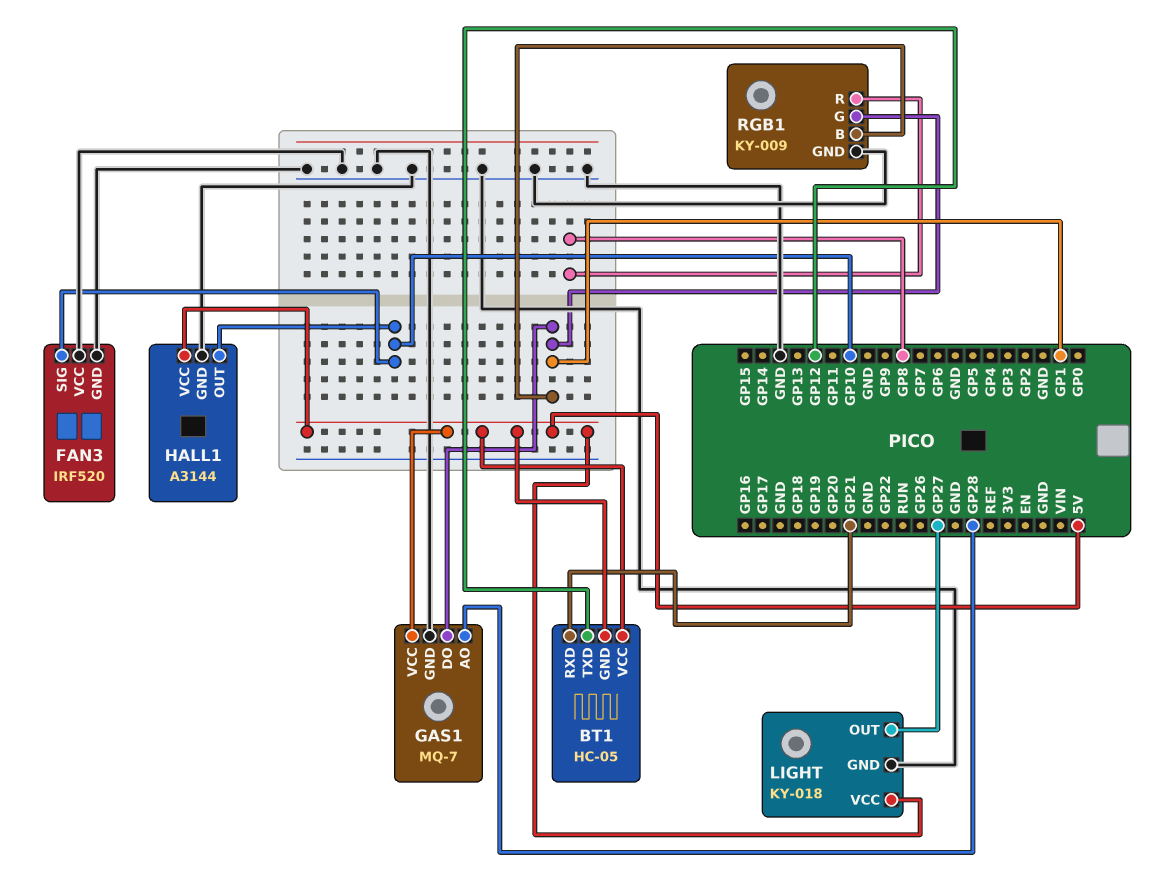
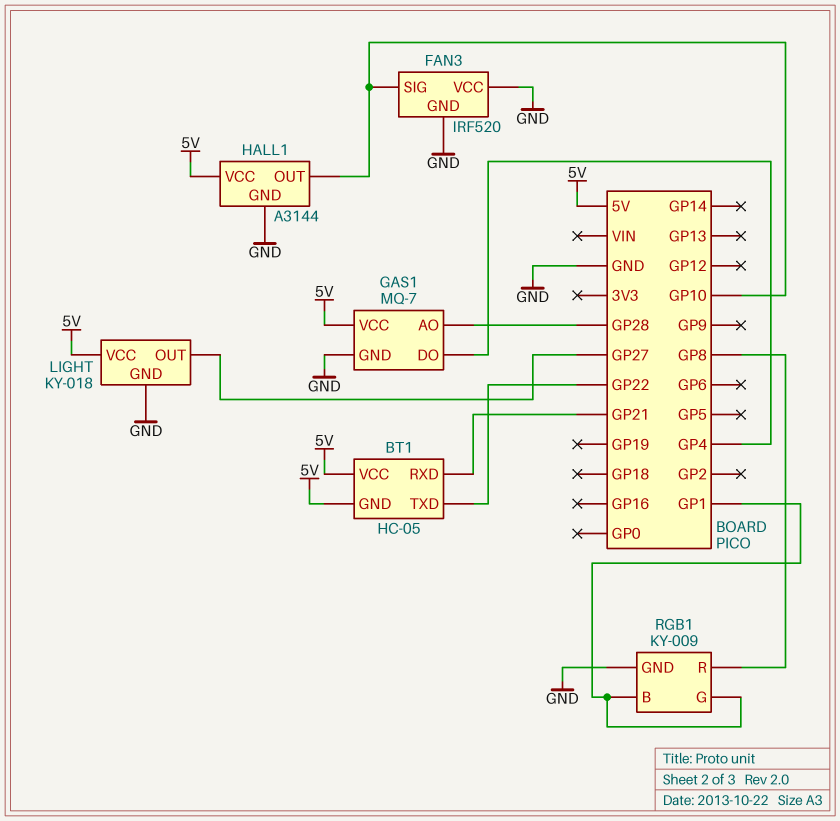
BT1 pin TXD: GP12 -> GP22
GAS1 pin DO: GP1 -> GP4

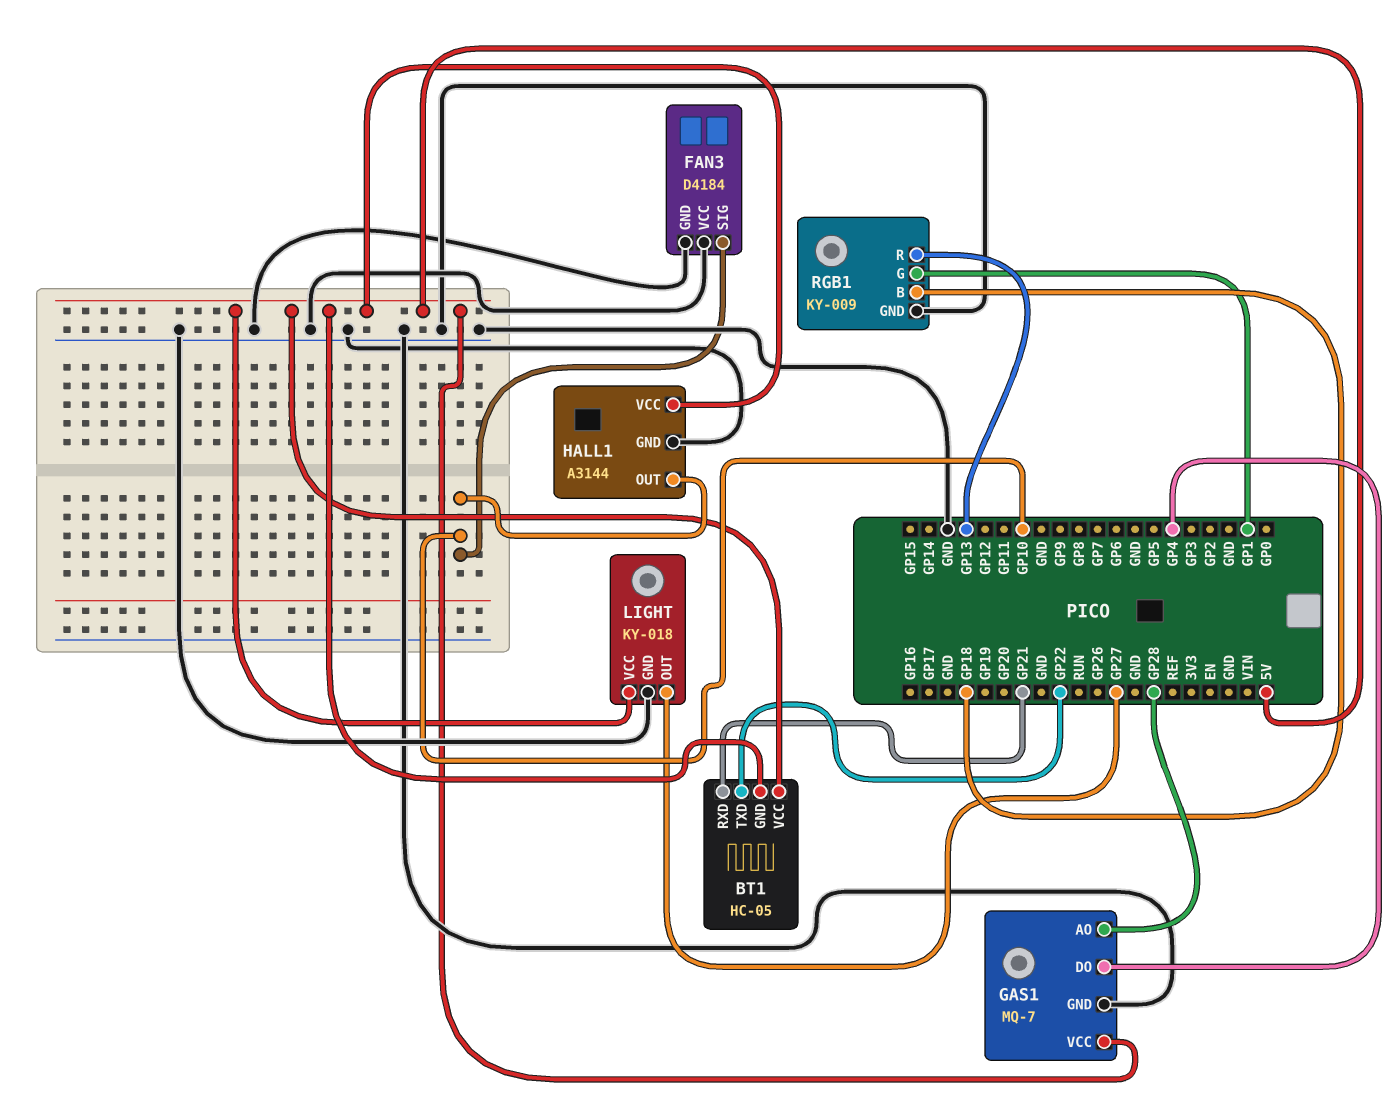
FAN3: IRF520 -> D4184
RGB1 pin B: GP1 -> GP18
RGB1 pin R: GP8 -> GP13

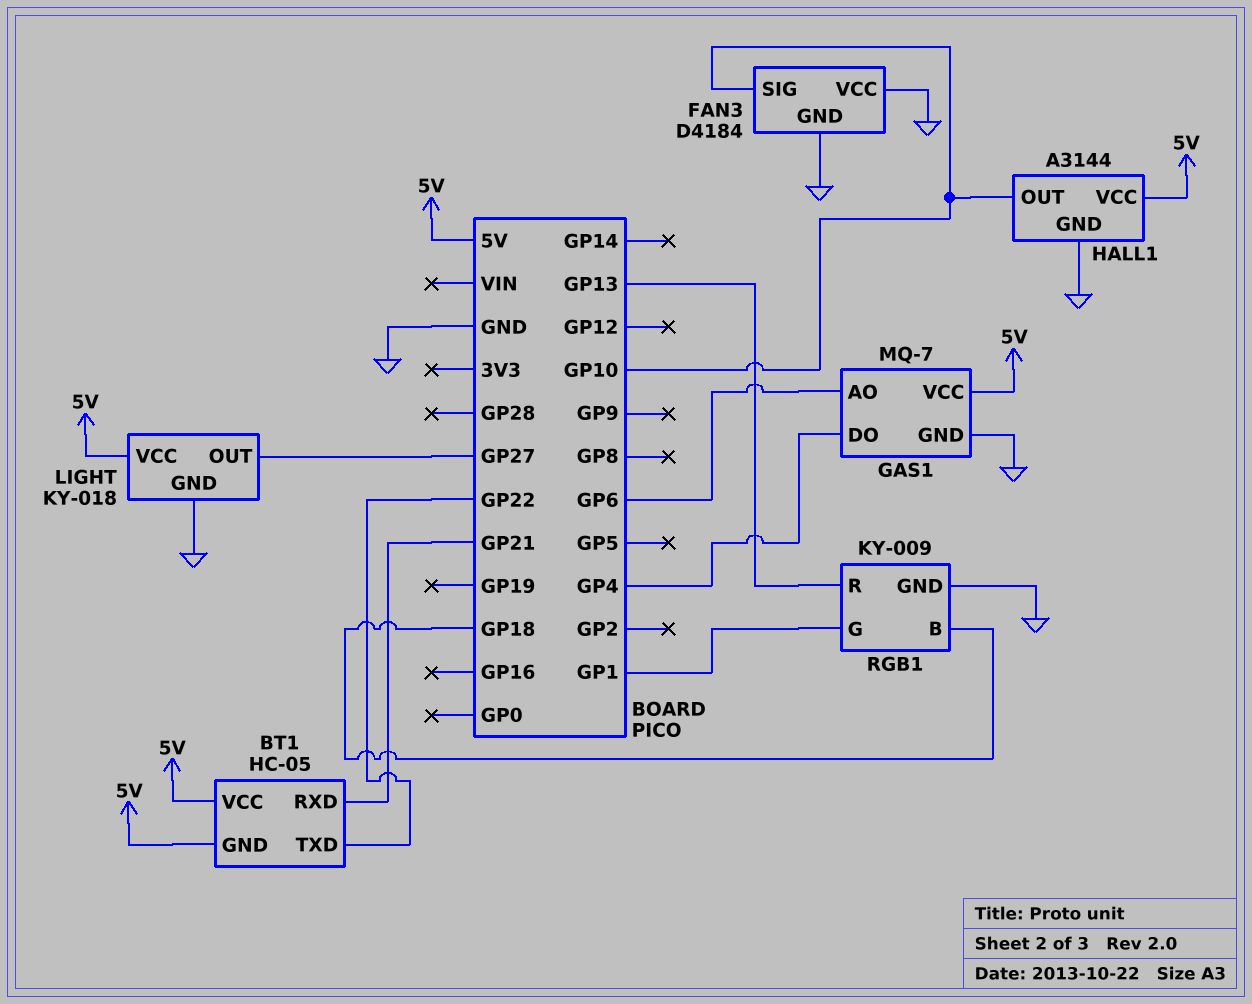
GAS1 pin AO: GP28 -> GP6

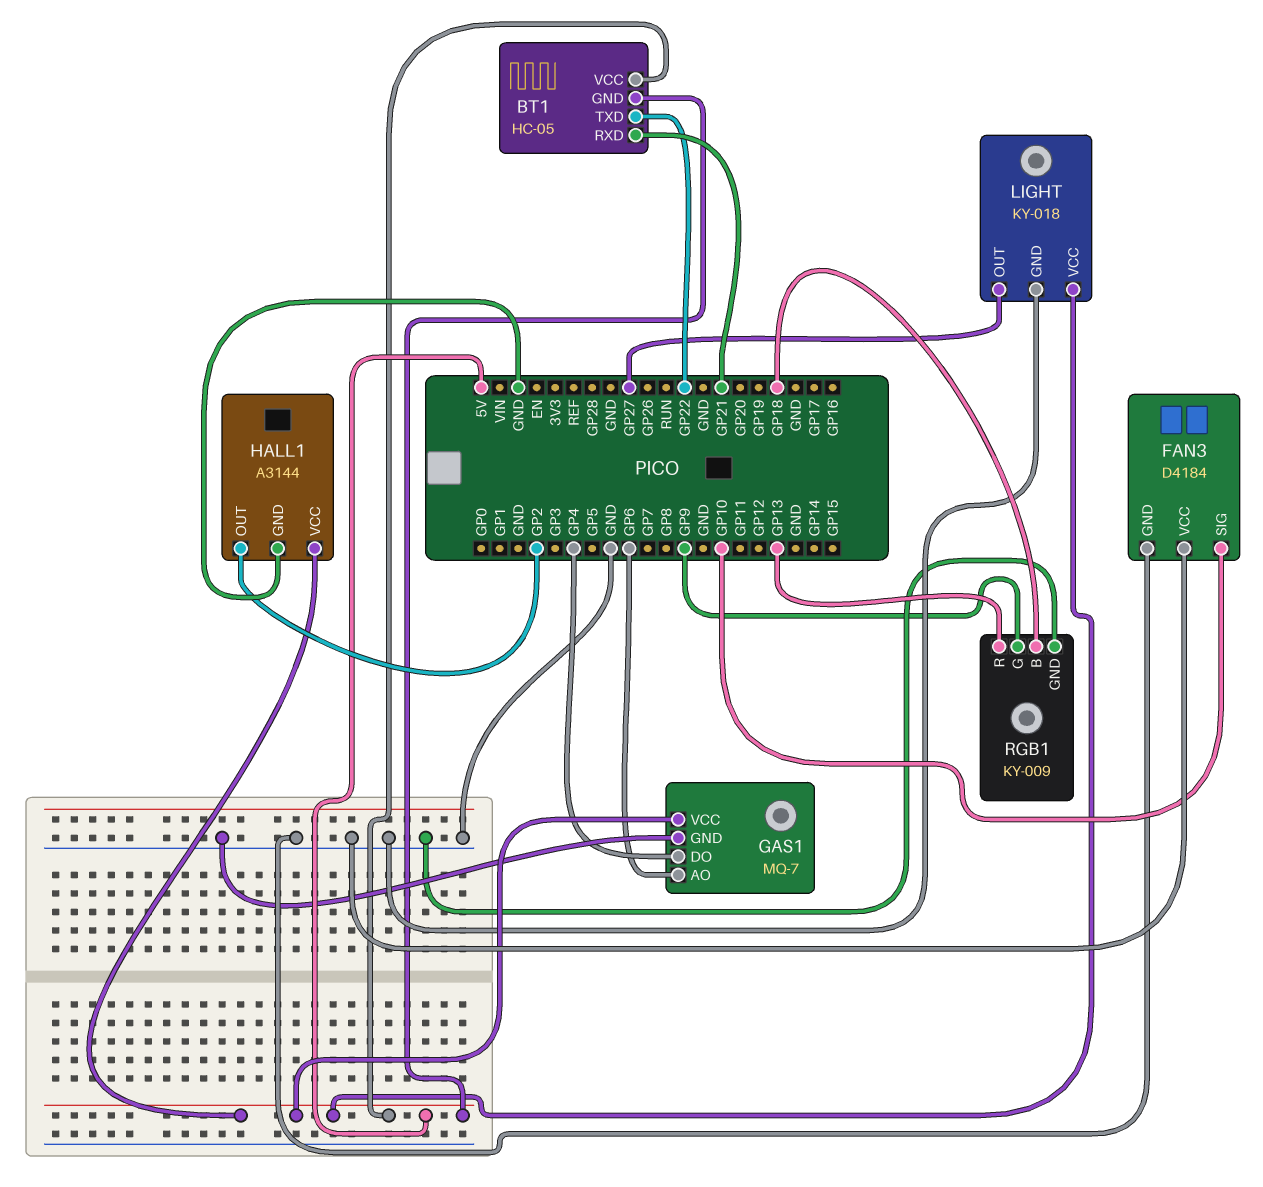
HALL1 pin OUT: GP10 -> GP2
RGB1 pin G: GP1 -> GP9

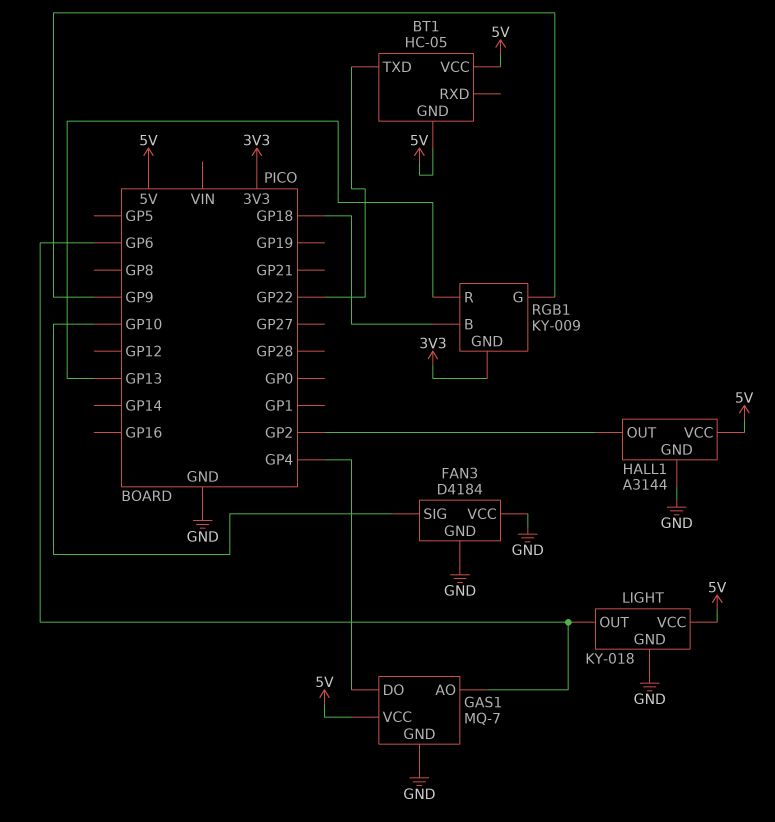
BT1 pin RXD: GP21 -> none
LIGHT pin OUT: GP27 -> GP6
RGB1 pin GND: GND -> 3V3

